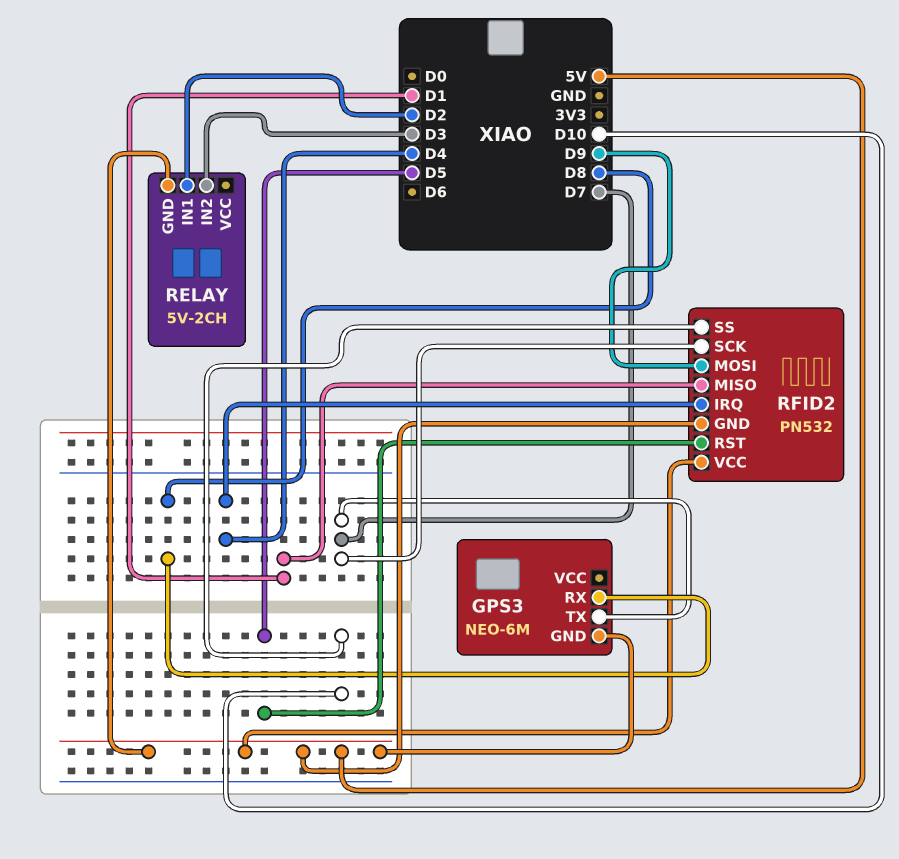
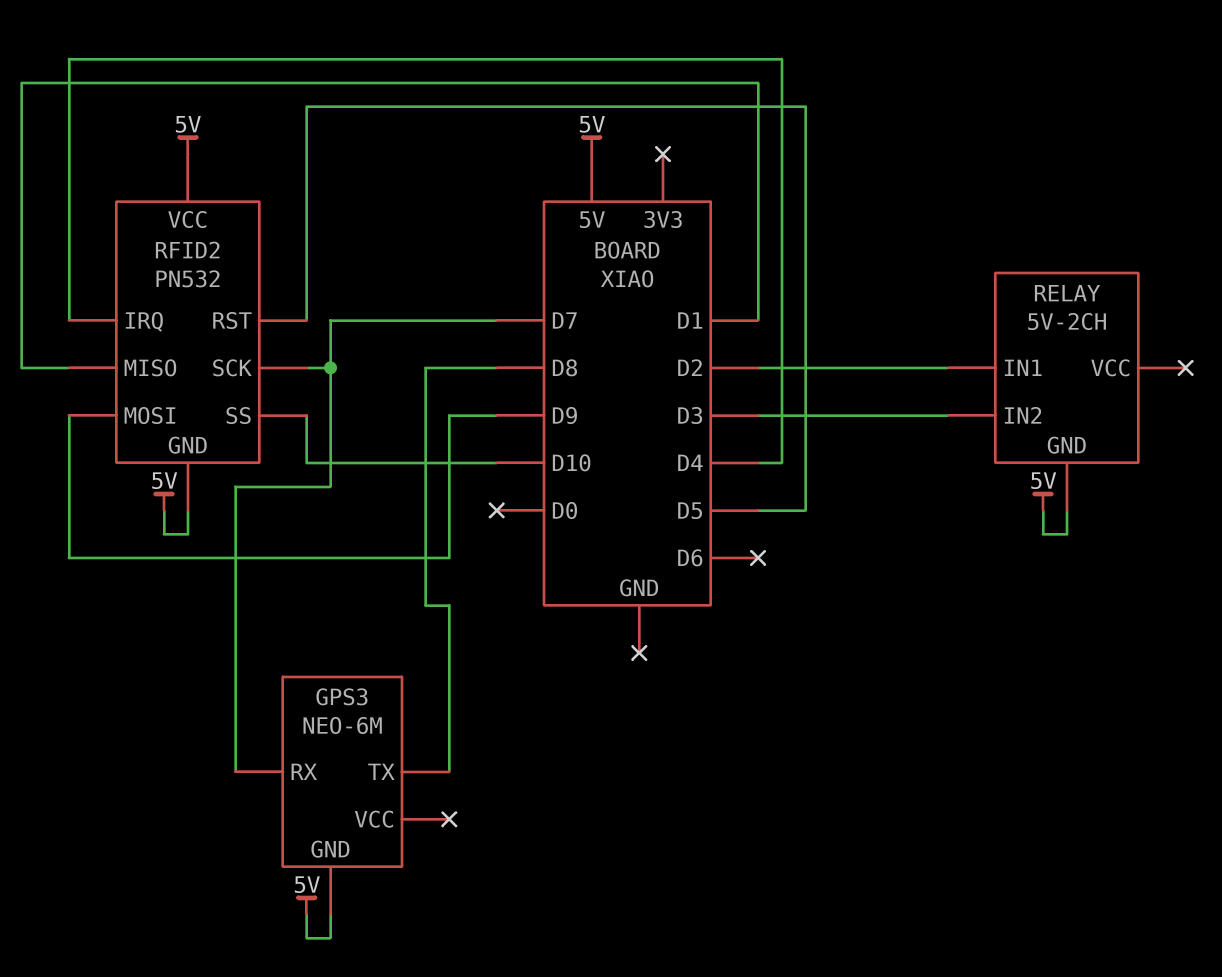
GPS3 pin RX: D8 -> D7
GPS3 pin TX: D7 -> D8

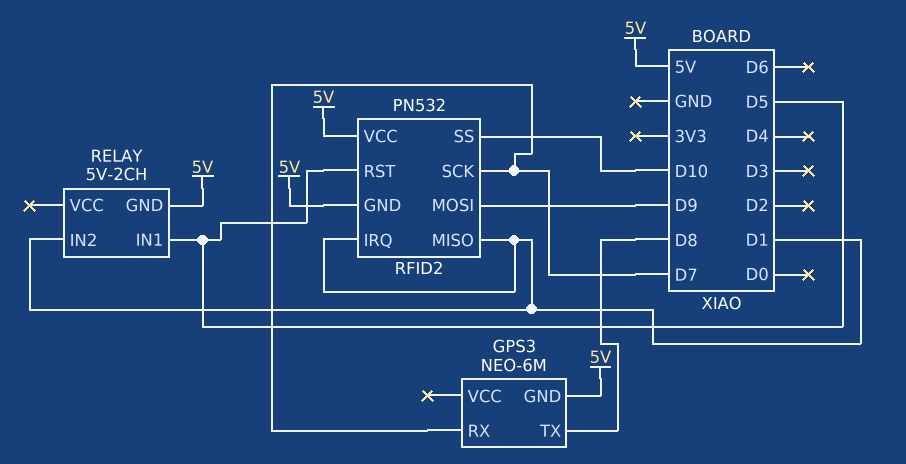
RELAY pin IN1: D2 -> D5
RELAY pin IN2: D3 -> D1
RFID2 pin IRQ: D4 -> D1

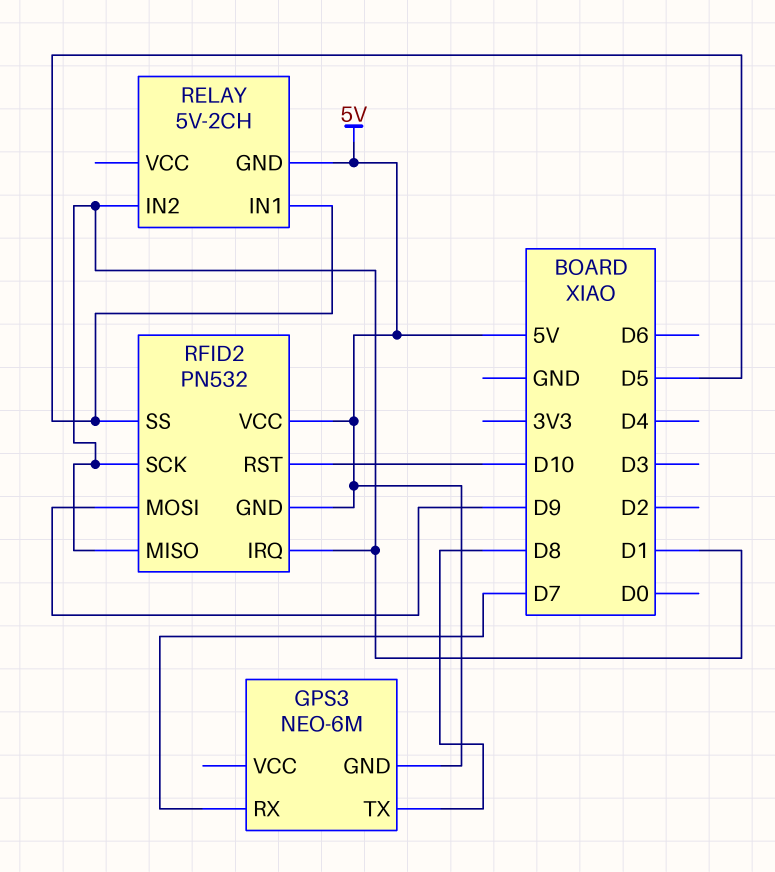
RFID2 pin RST: D5 -> D10
RFID2 pin SCK: D7 -> D1
RFID2 pin SS: D10 -> D5

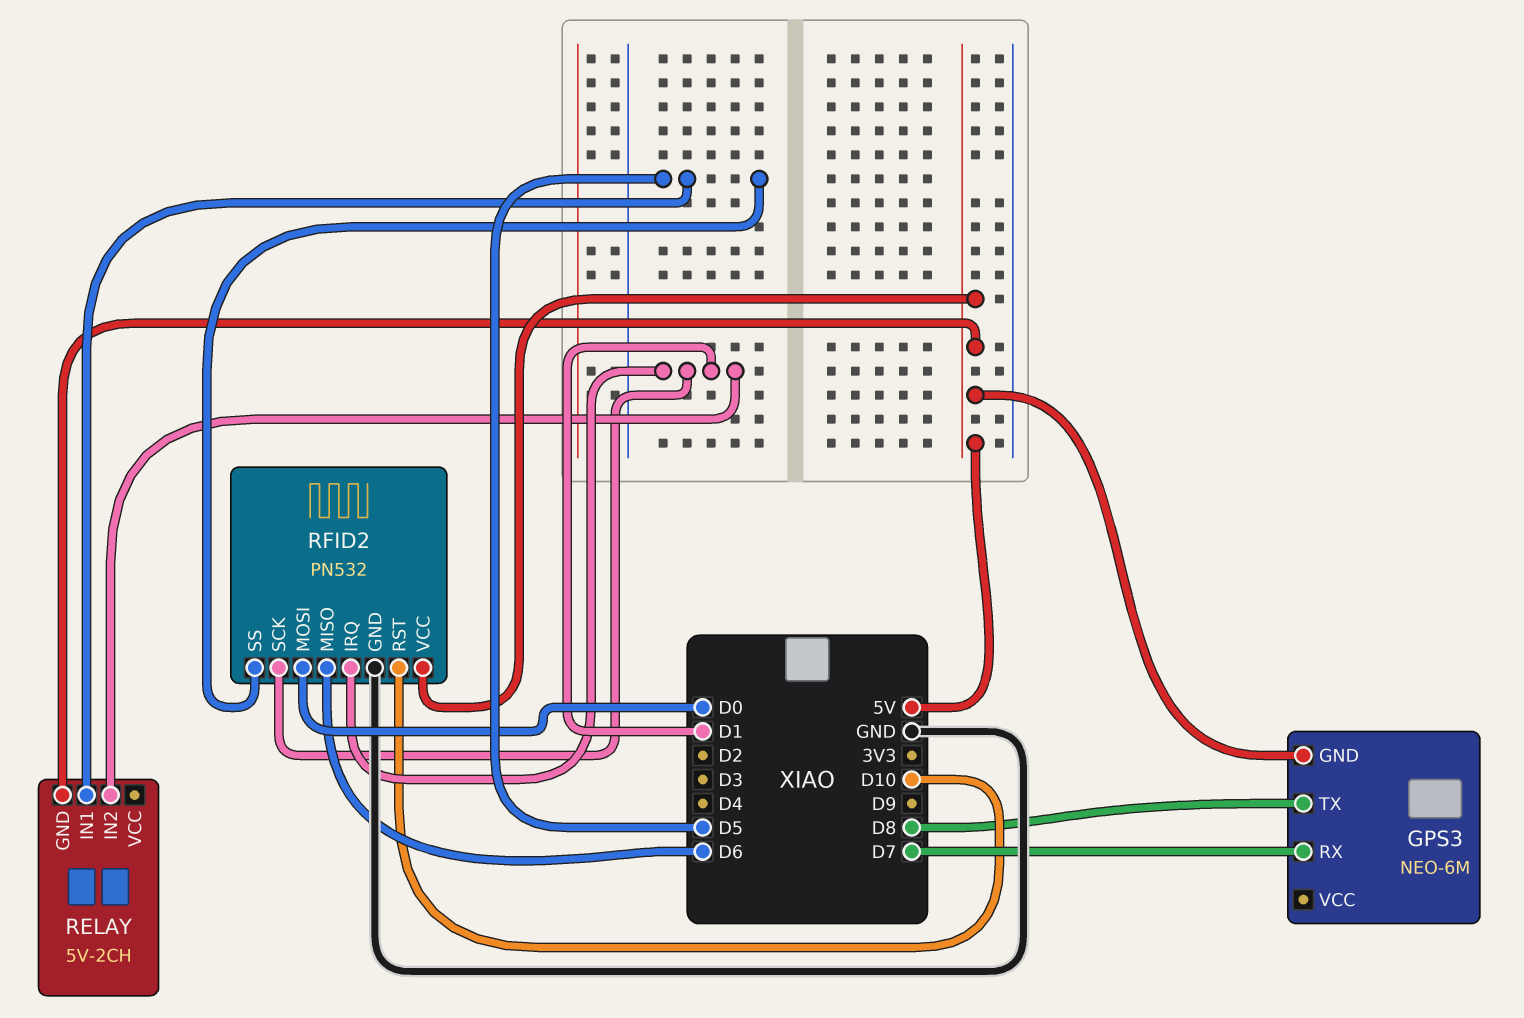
RFID2 pin GND: 5V -> GND
RFID2 pin MISO: D1 -> D6
RFID2 pin MOSI: D9 -> D0

